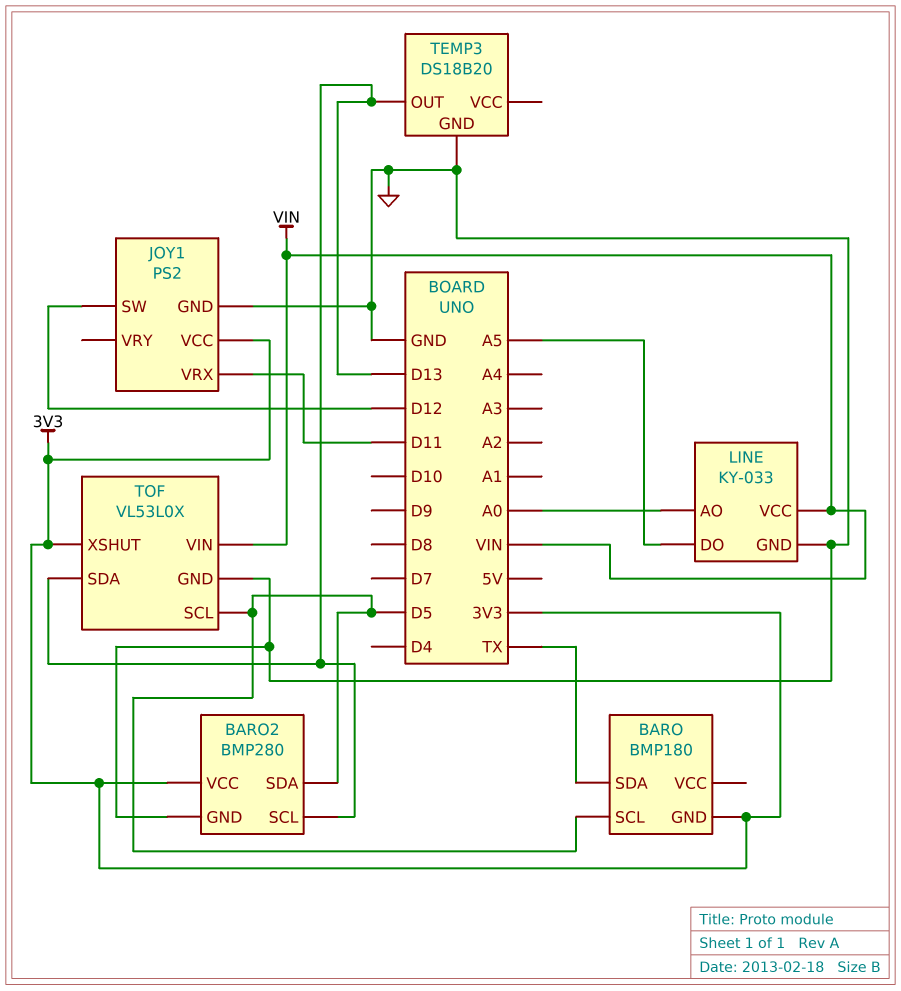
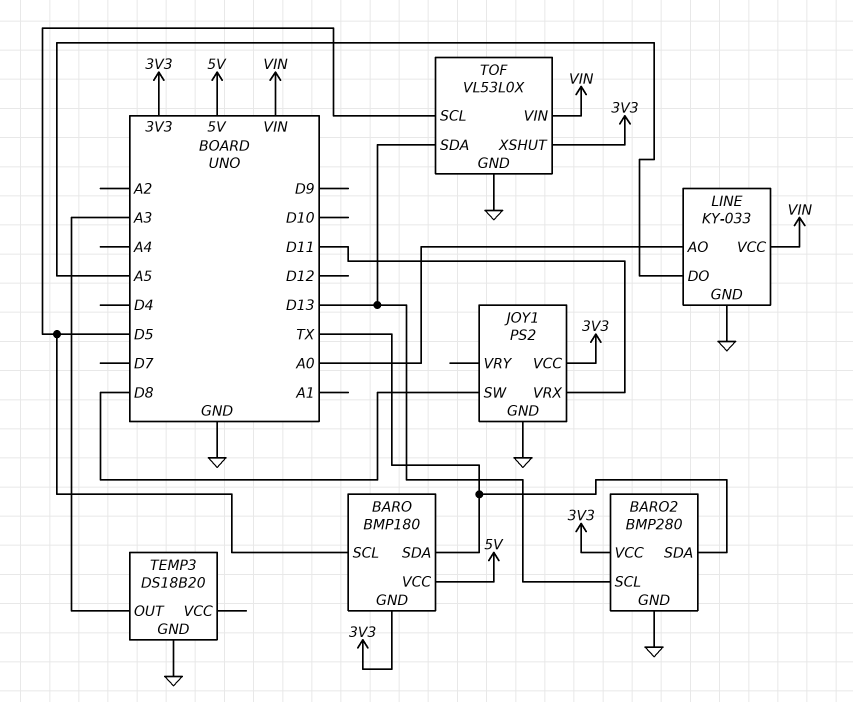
BARO pin VCC: none -> 5V
BARO2 pin SDA: D5 -> TX
JOY1 pin SW: D12 -> D8
TEMP3 pin OUT: D13 -> A3

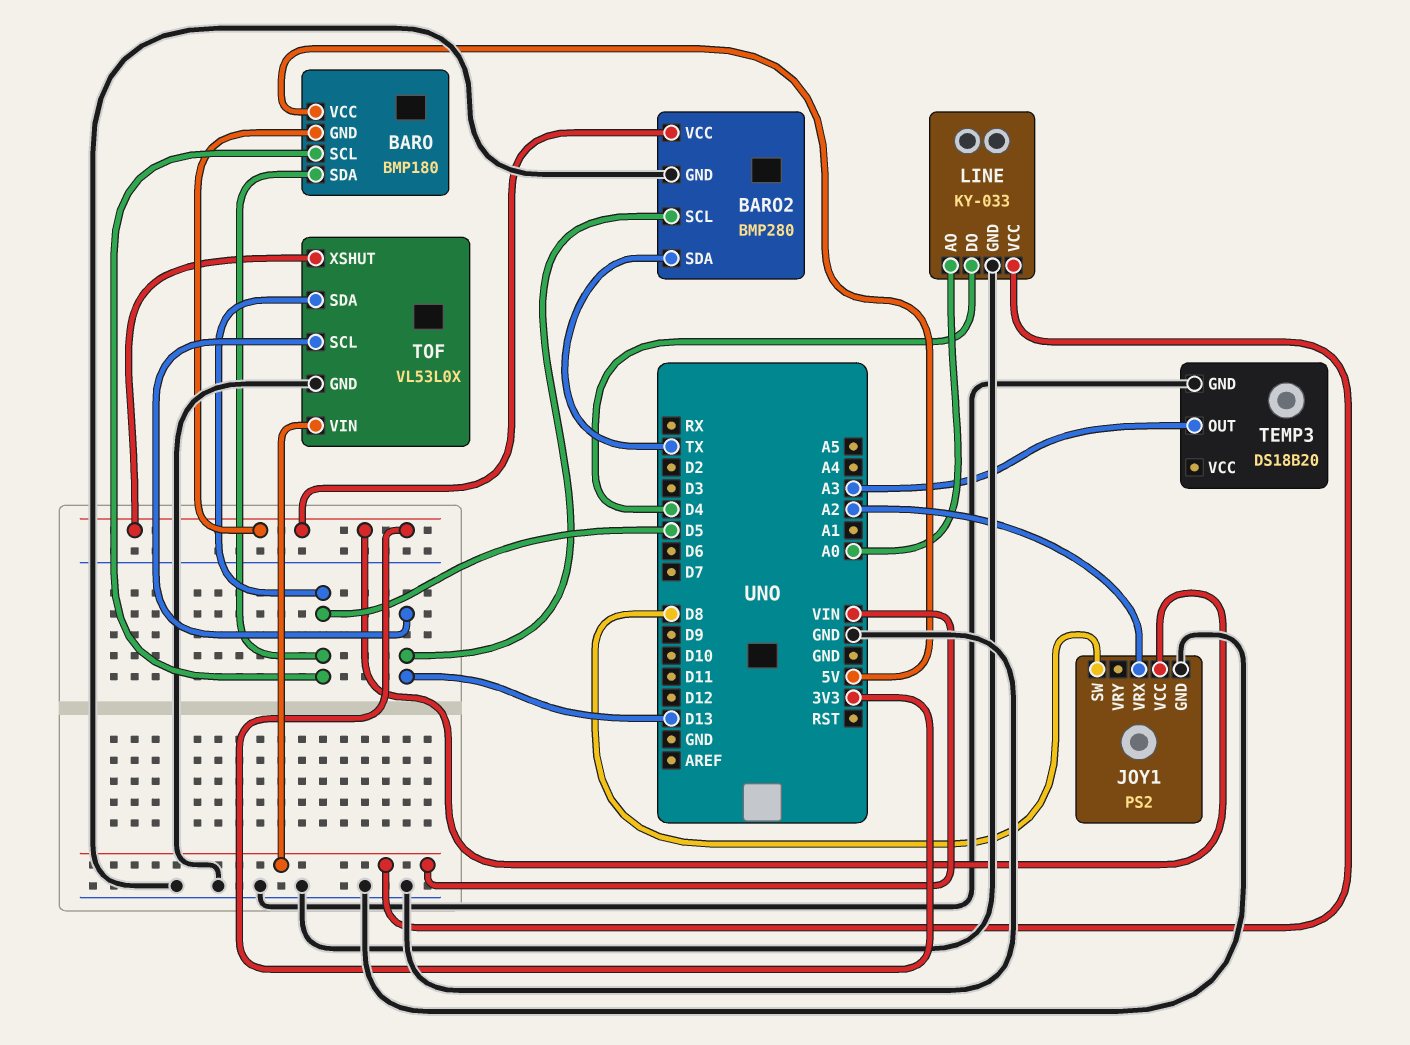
BARO pin SDA: TX -> D5
JOY1 pin VRX: D11 -> A2
LINE pin DO: A5 -> D4
TOF pin SCL: D5 -> D13
TOF pin SDA: D13 -> D5

